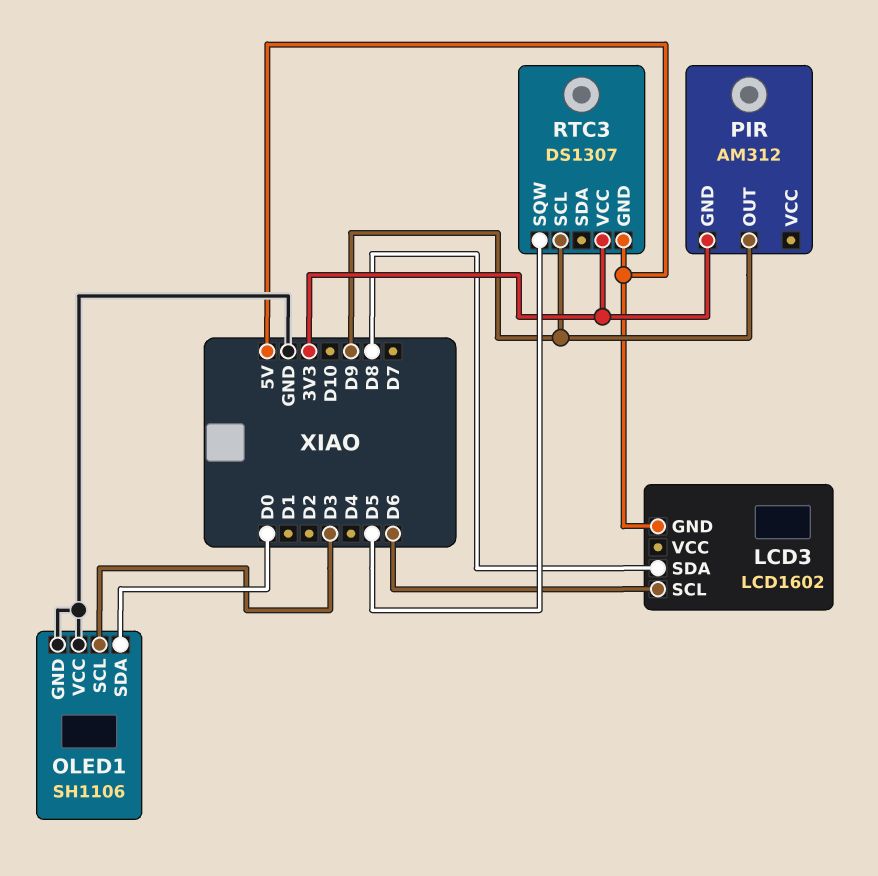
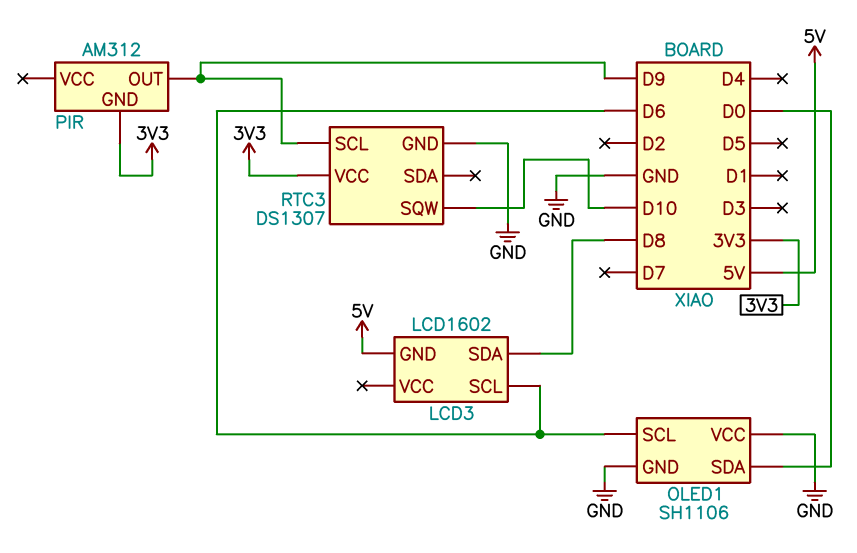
OLED1 pin SCL: D3 -> D6
RTC3 pin GND: 5V -> GND
RTC3 pin SQW: D5 -> D10

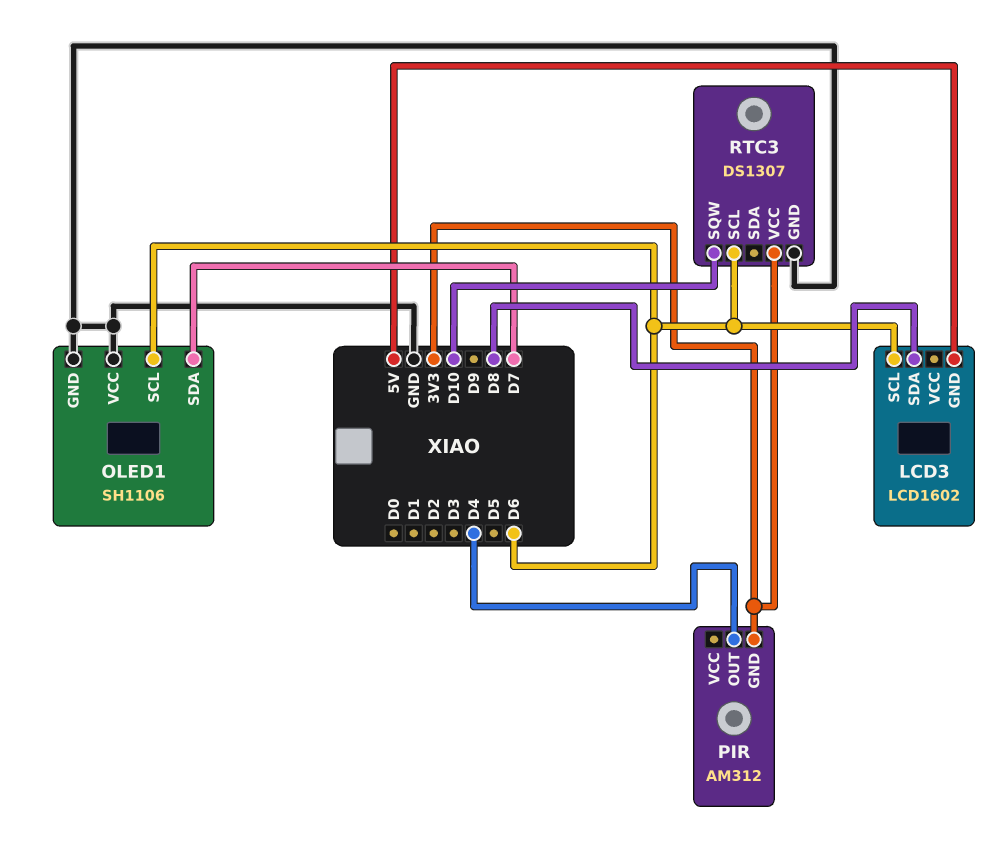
OLED1 pin SDA: D0 -> D7
PIR pin OUT: D9 -> D4
RTC3 pin SCL: D9 -> D6

